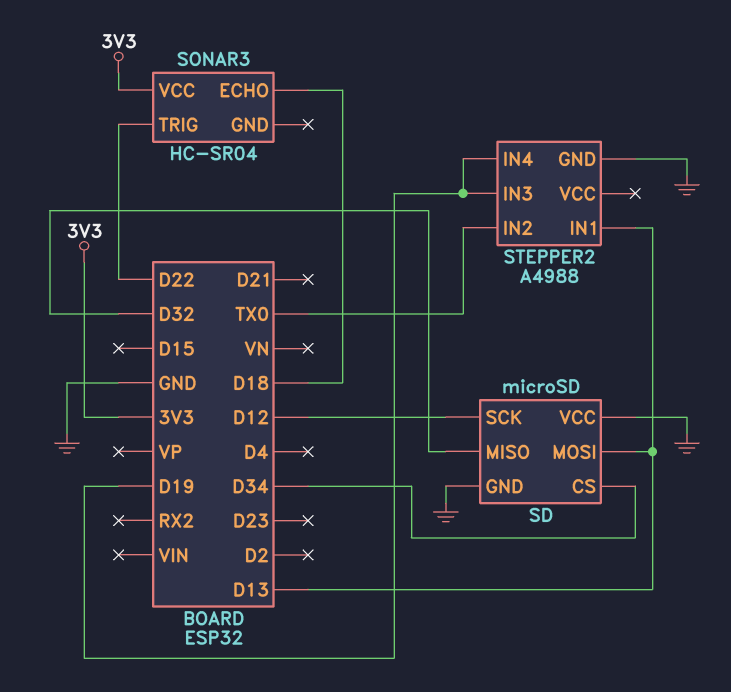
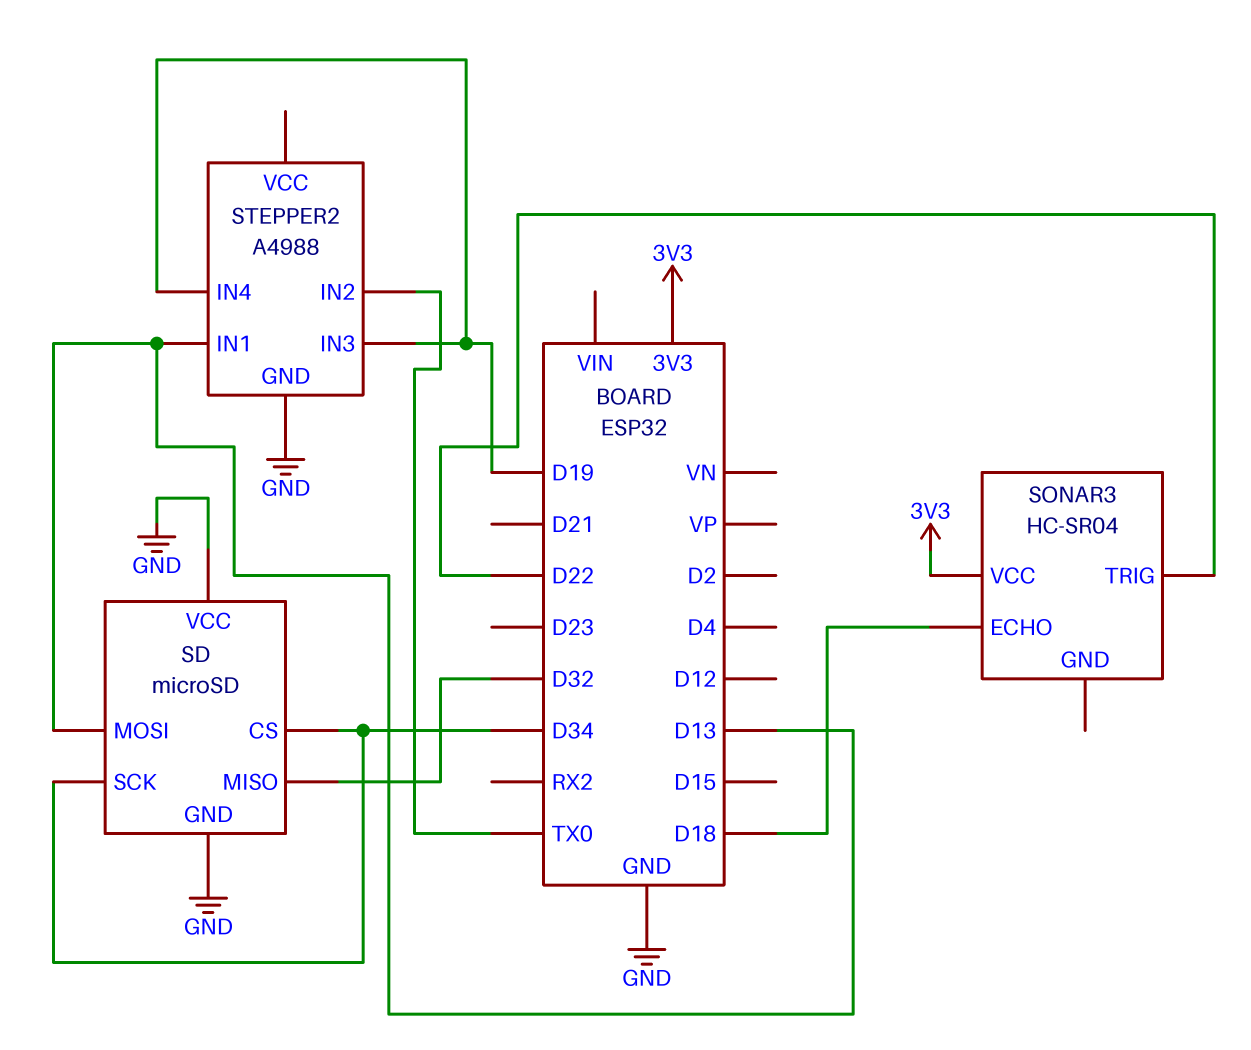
SD pin SCK: D12 -> D34

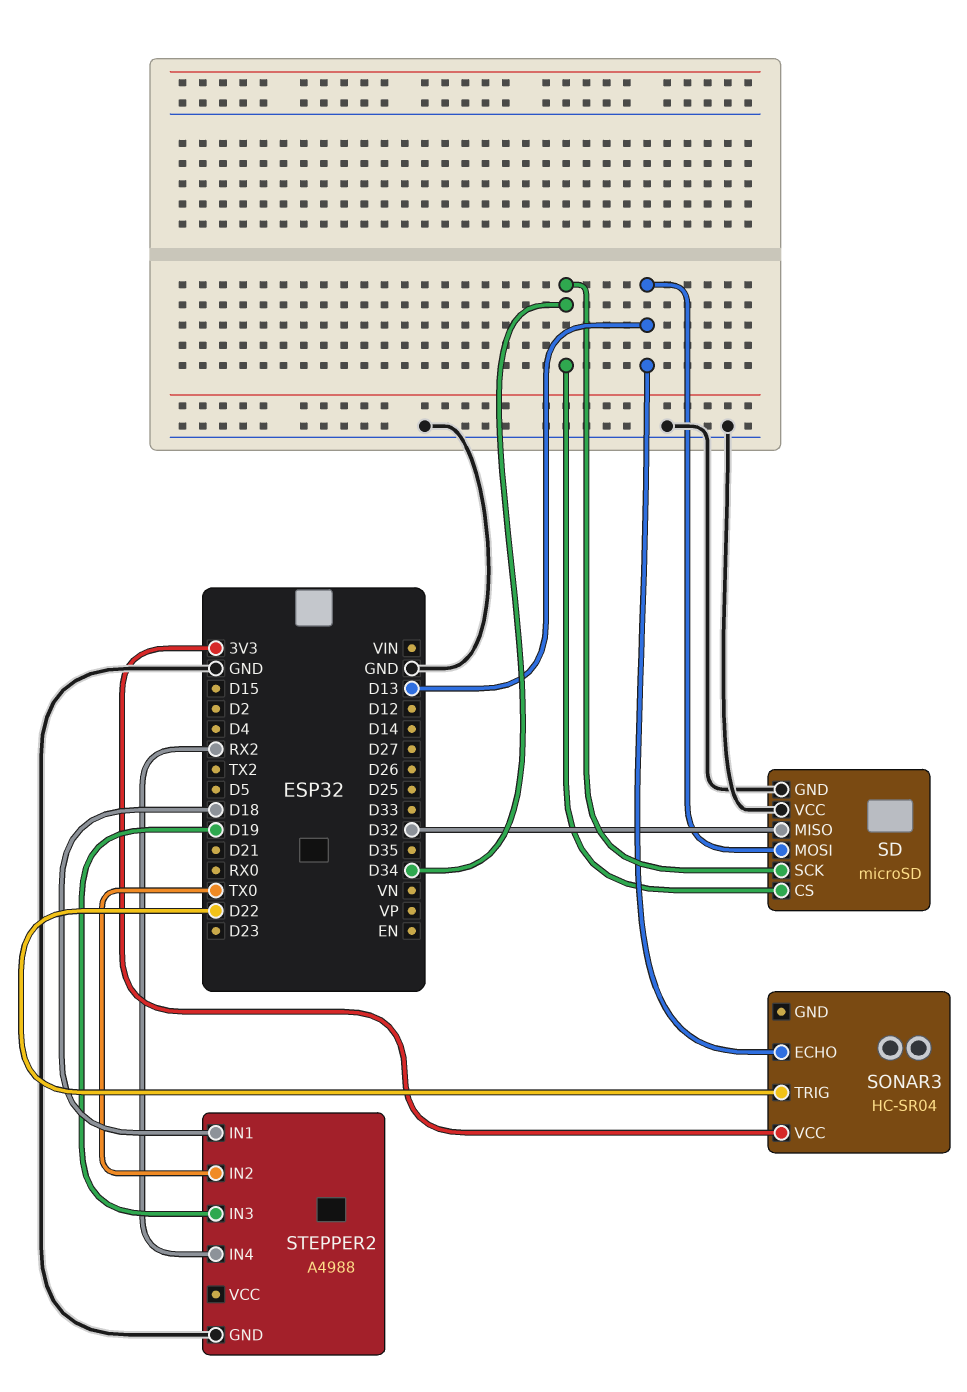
SONAR3 pin ECHO: D18 -> D13
STEPPER2 pin IN1: D13 -> D18
STEPPER2 pin IN4: D19 -> RX2

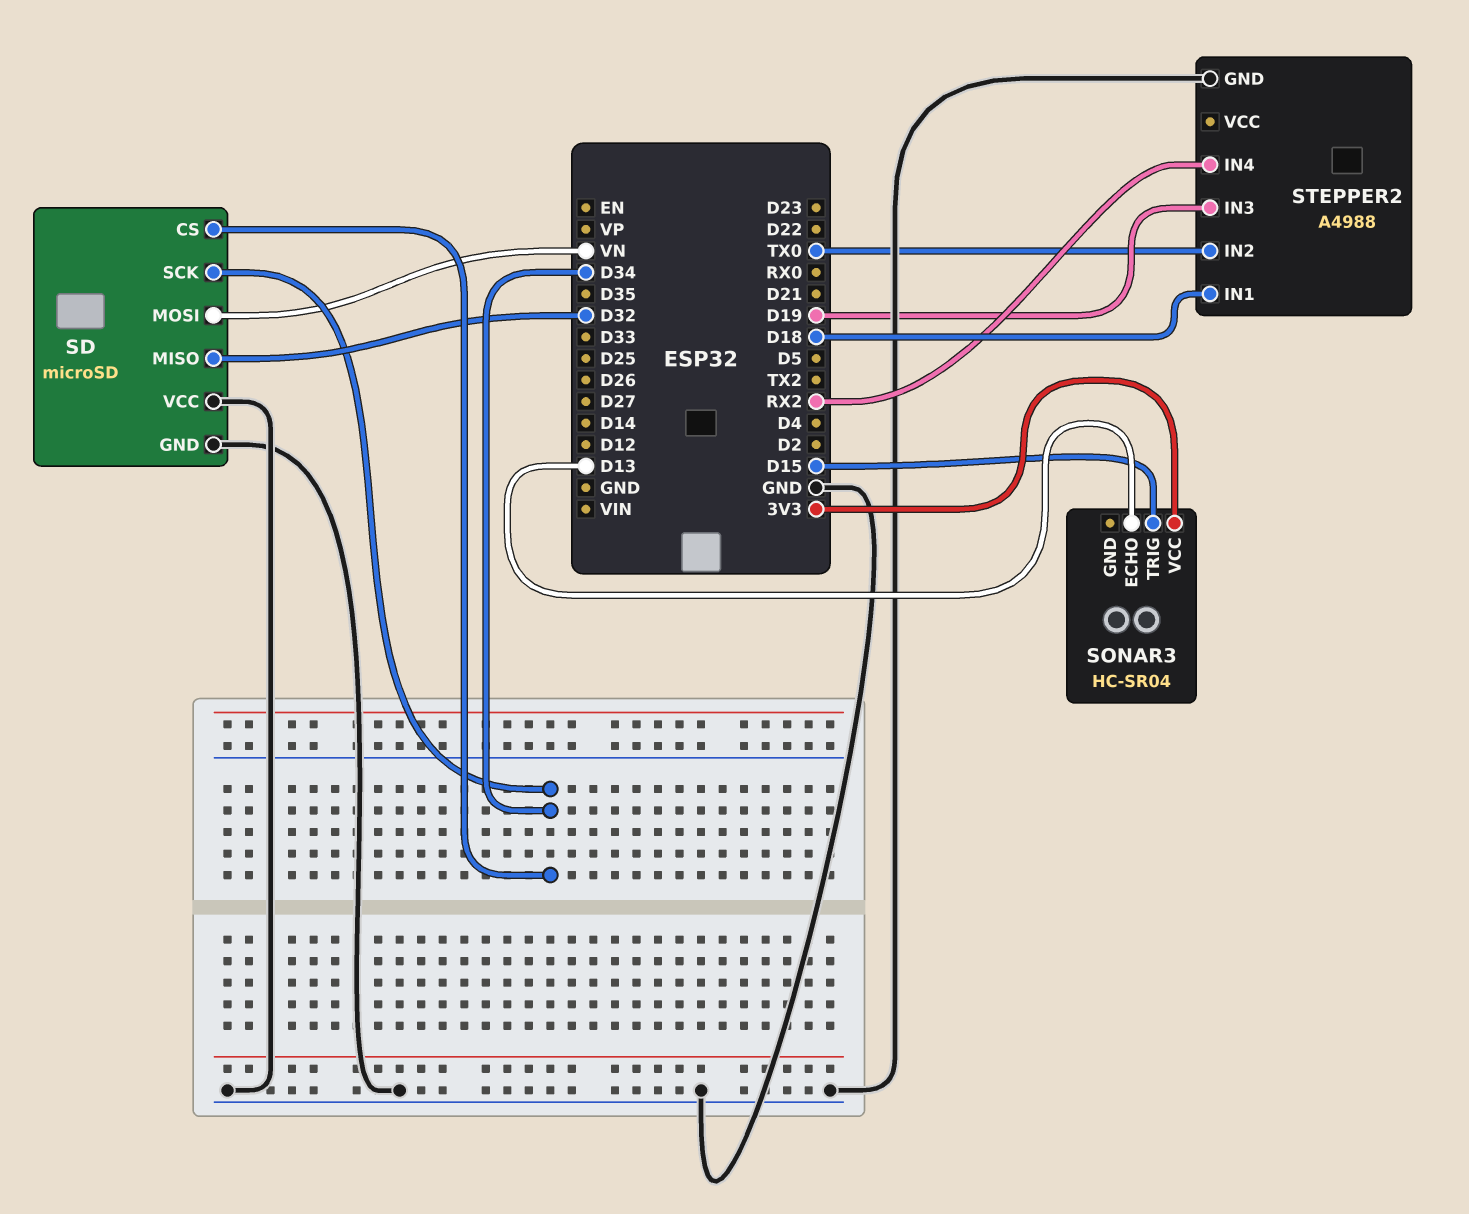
SD pin MOSI: D13 -> VN
SONAR3 pin TRIG: D22 -> D15

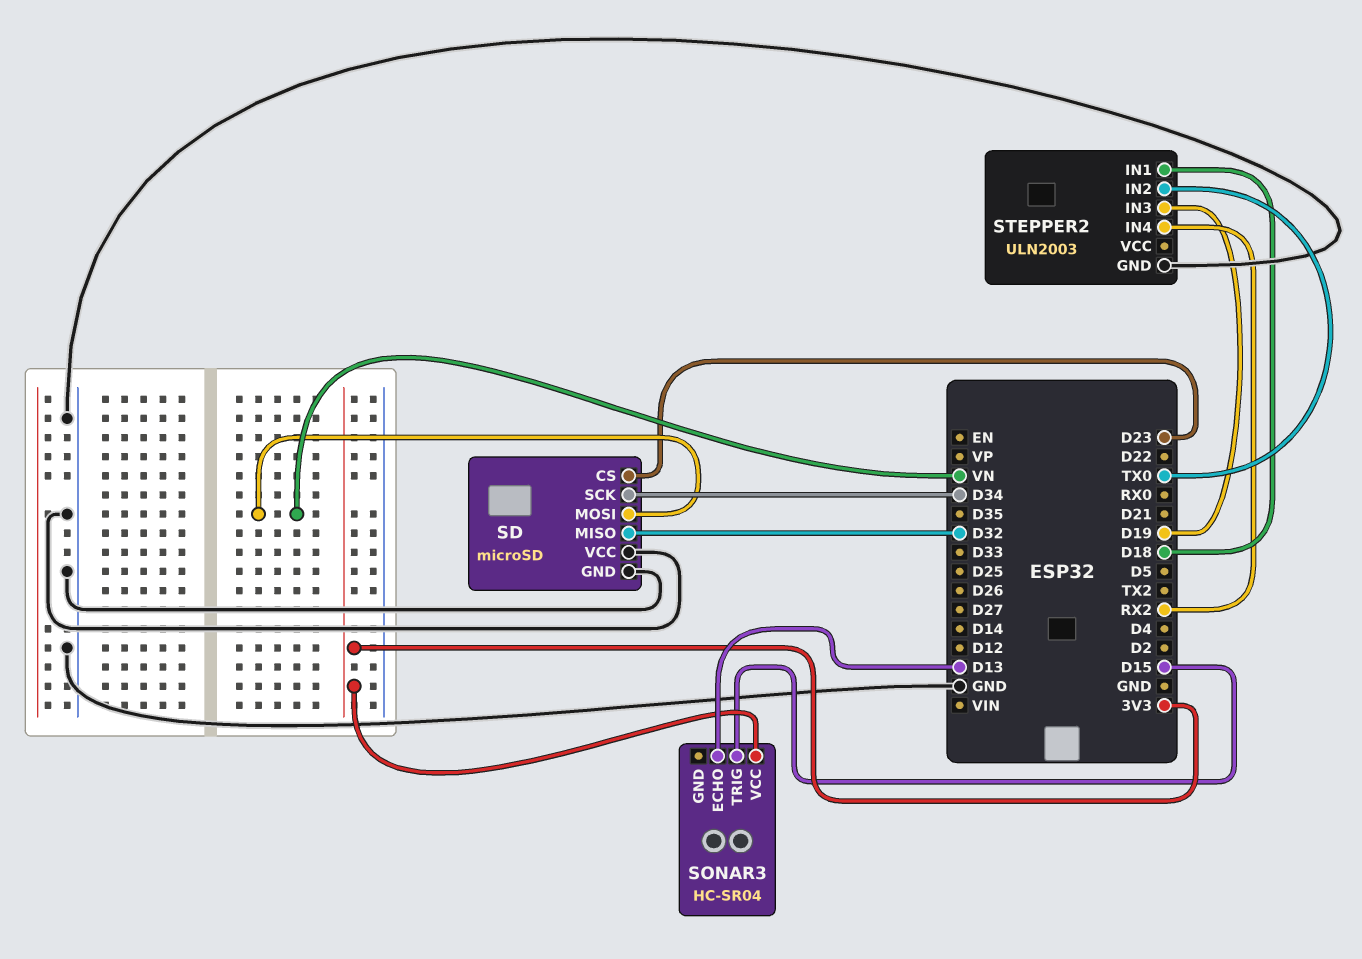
SD pin CS: D34 -> D23
STEPPER2: A4988 -> ULN2003

